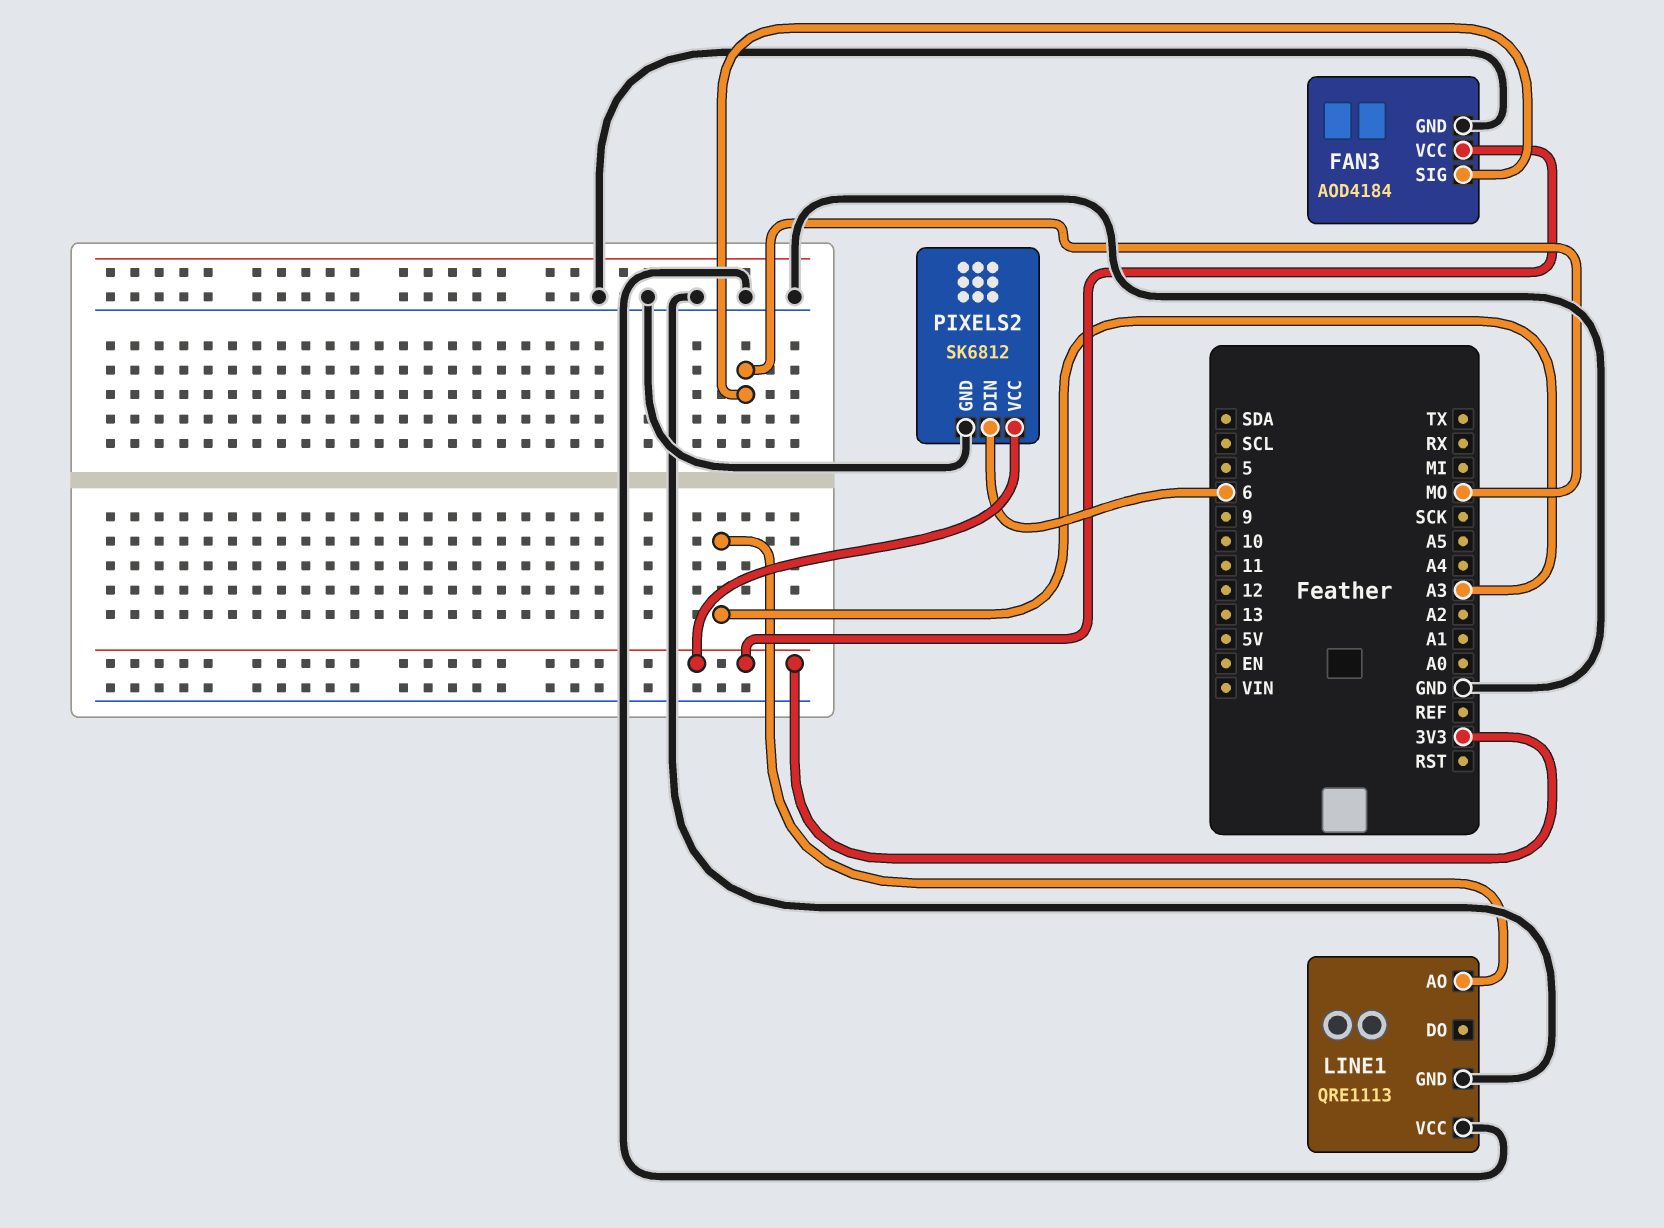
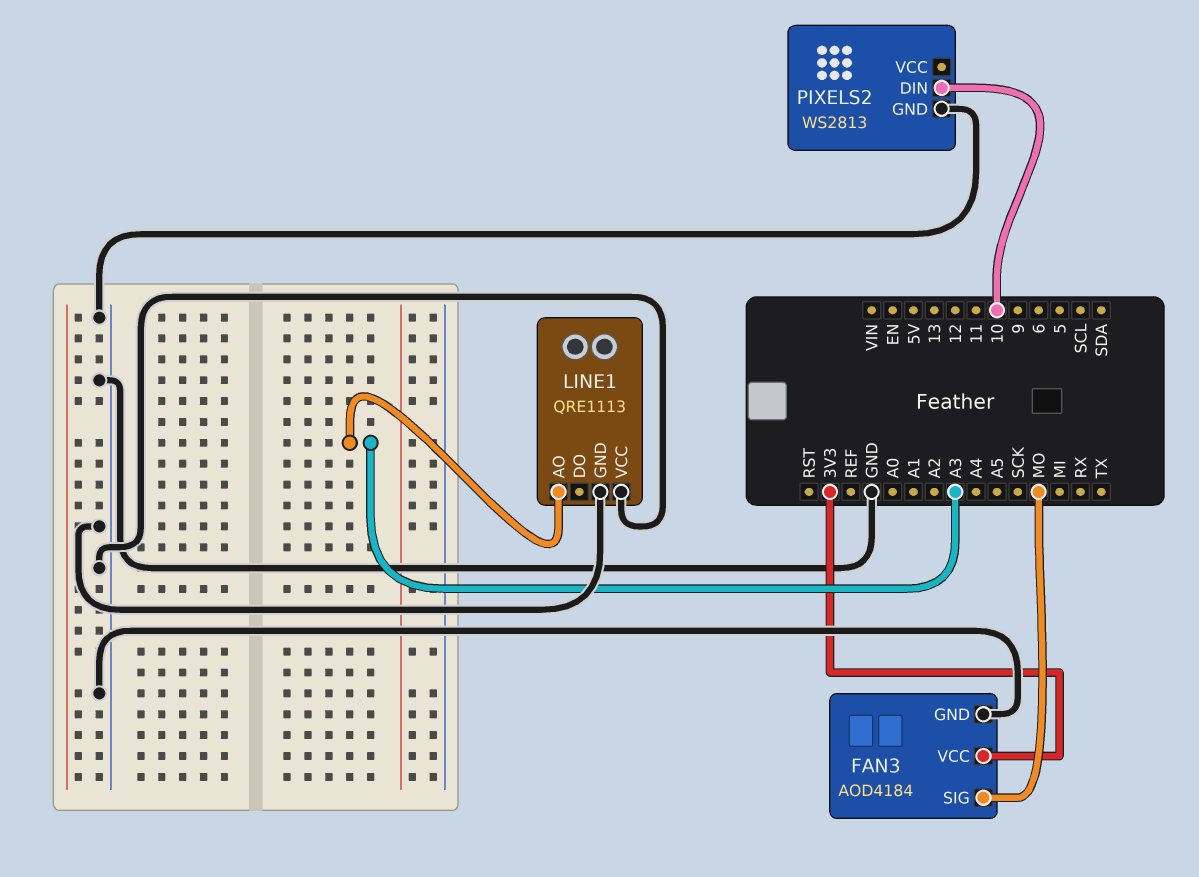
PIXELS2: SK6812 -> WS2813
PIXELS2 pin DIN: 6 -> 10
PIXELS2 pin VCC: 3V3 -> none

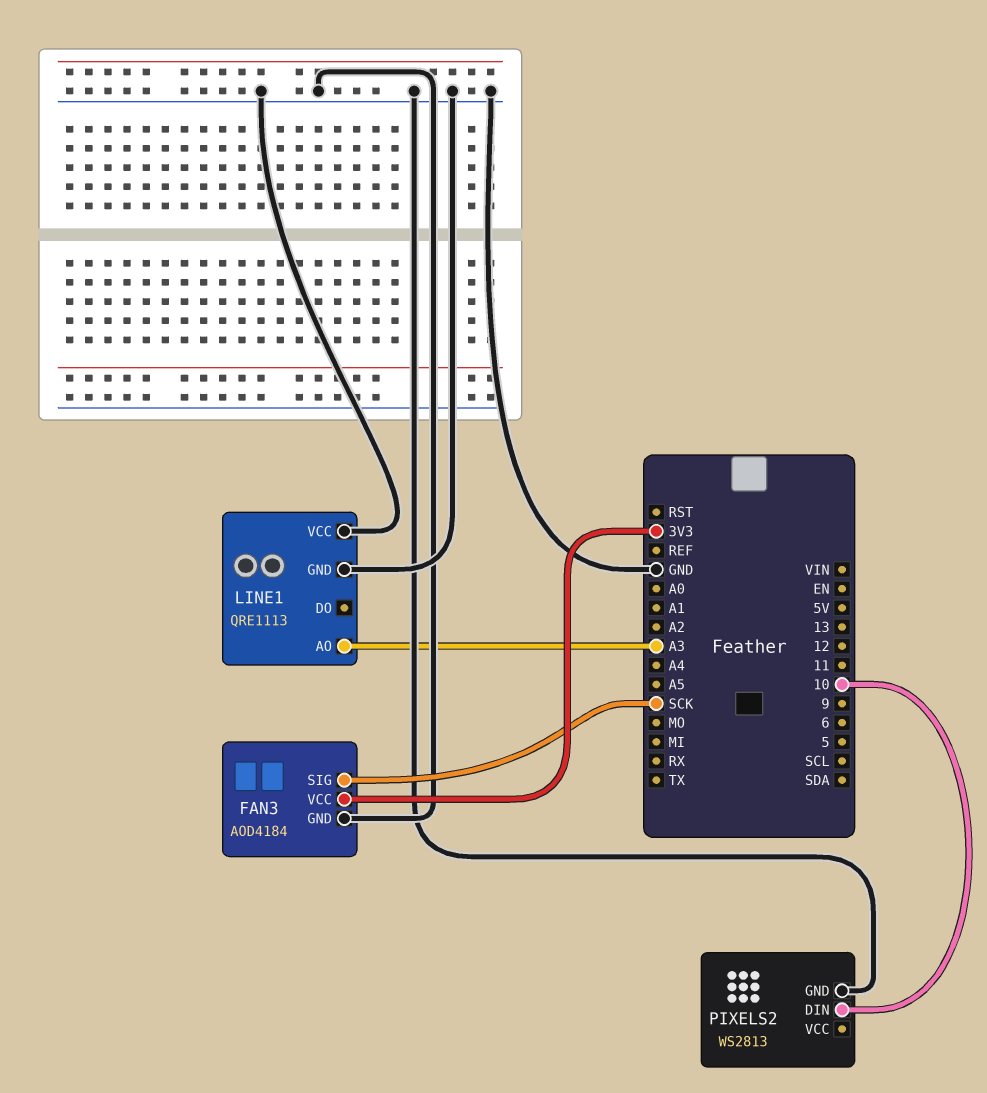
FAN3 pin SIG: MO -> SCK

